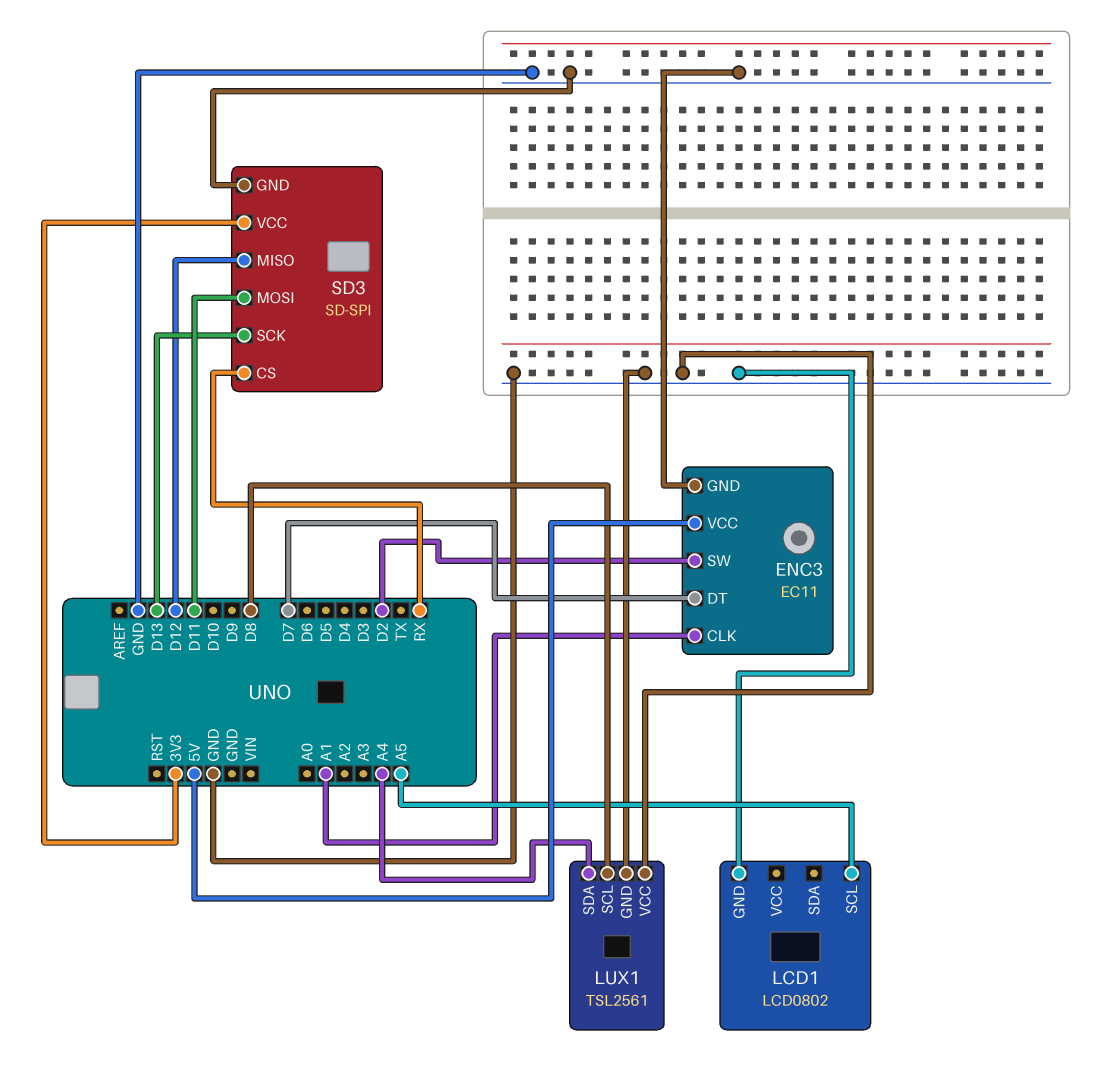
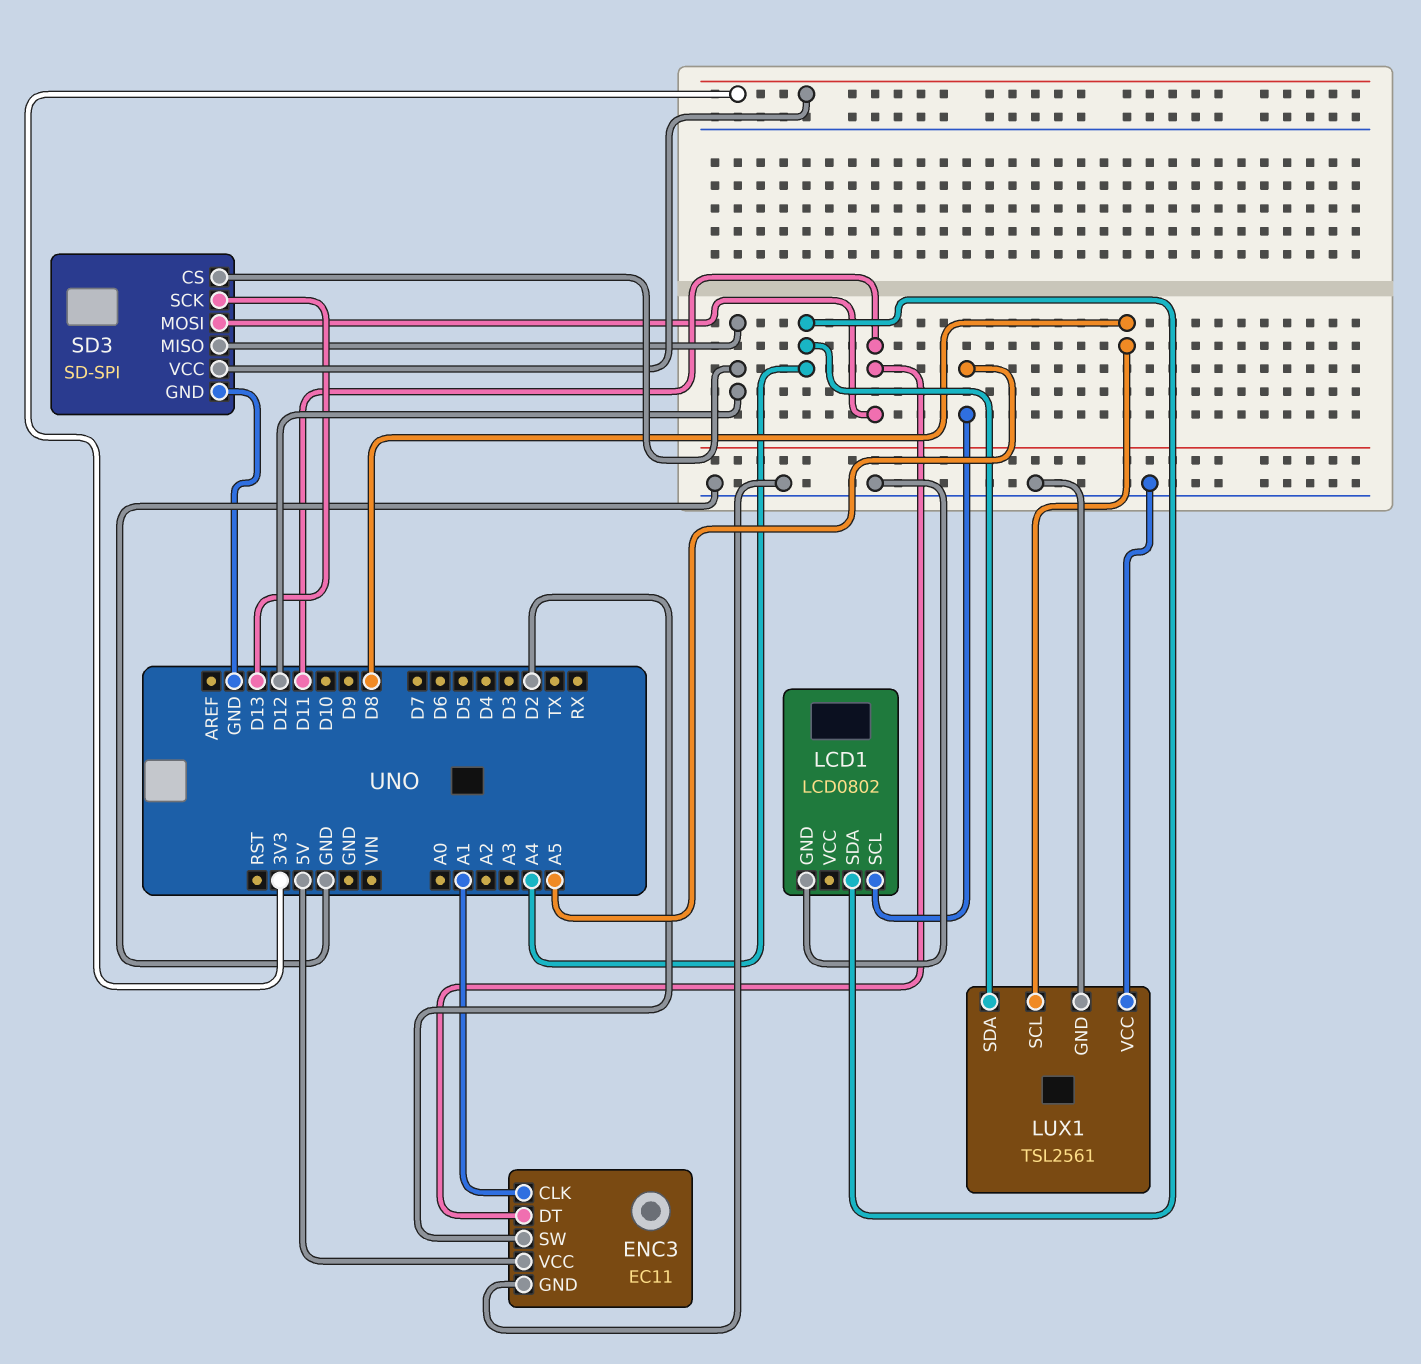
ENC3 pin DT: D7 -> D11
LCD1 pin SDA: none -> A4
SD3 pin CS: RX -> D12

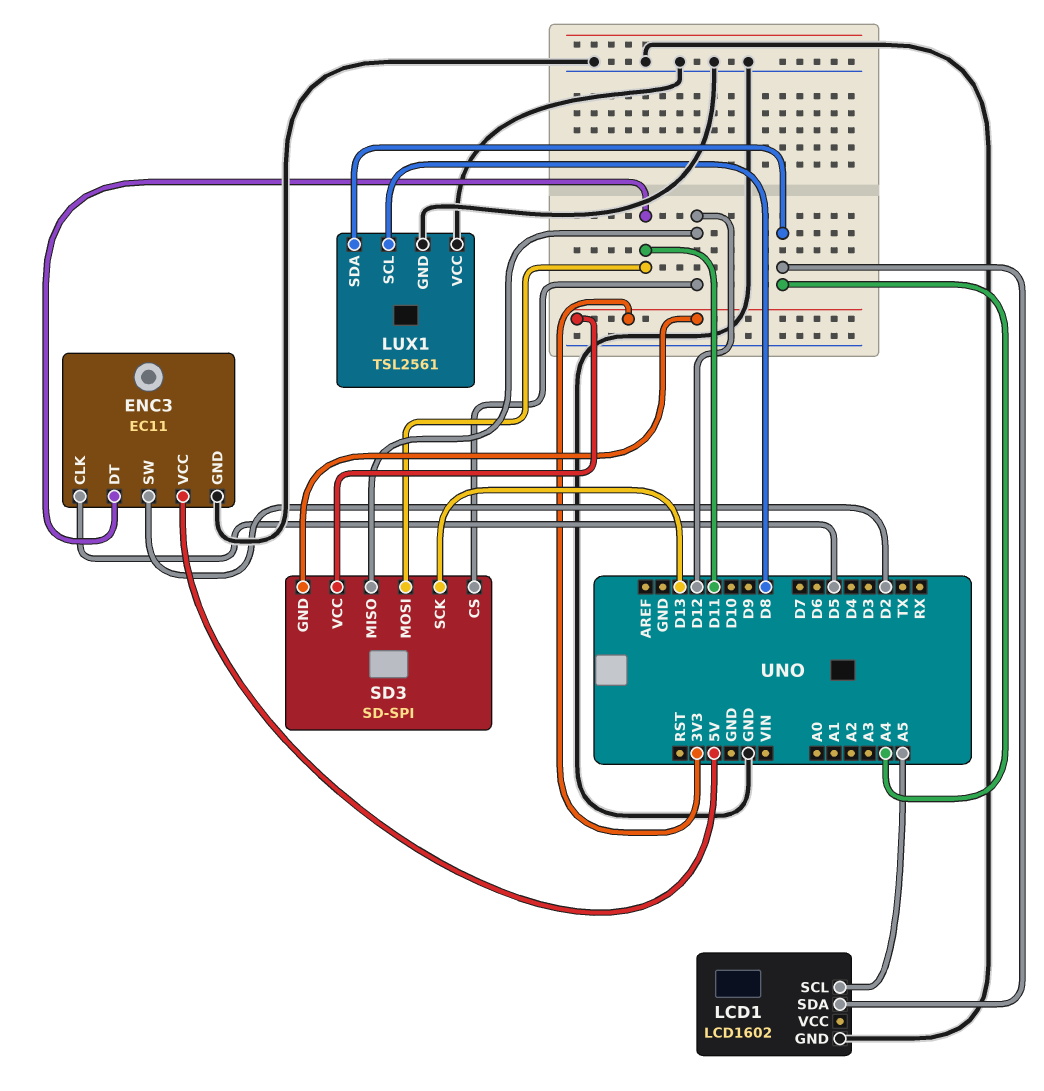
ENC3 pin CLK: A1 -> D5
LCD1: LCD0802 -> LCD1602
SD3 pin GND: GND -> 3V3

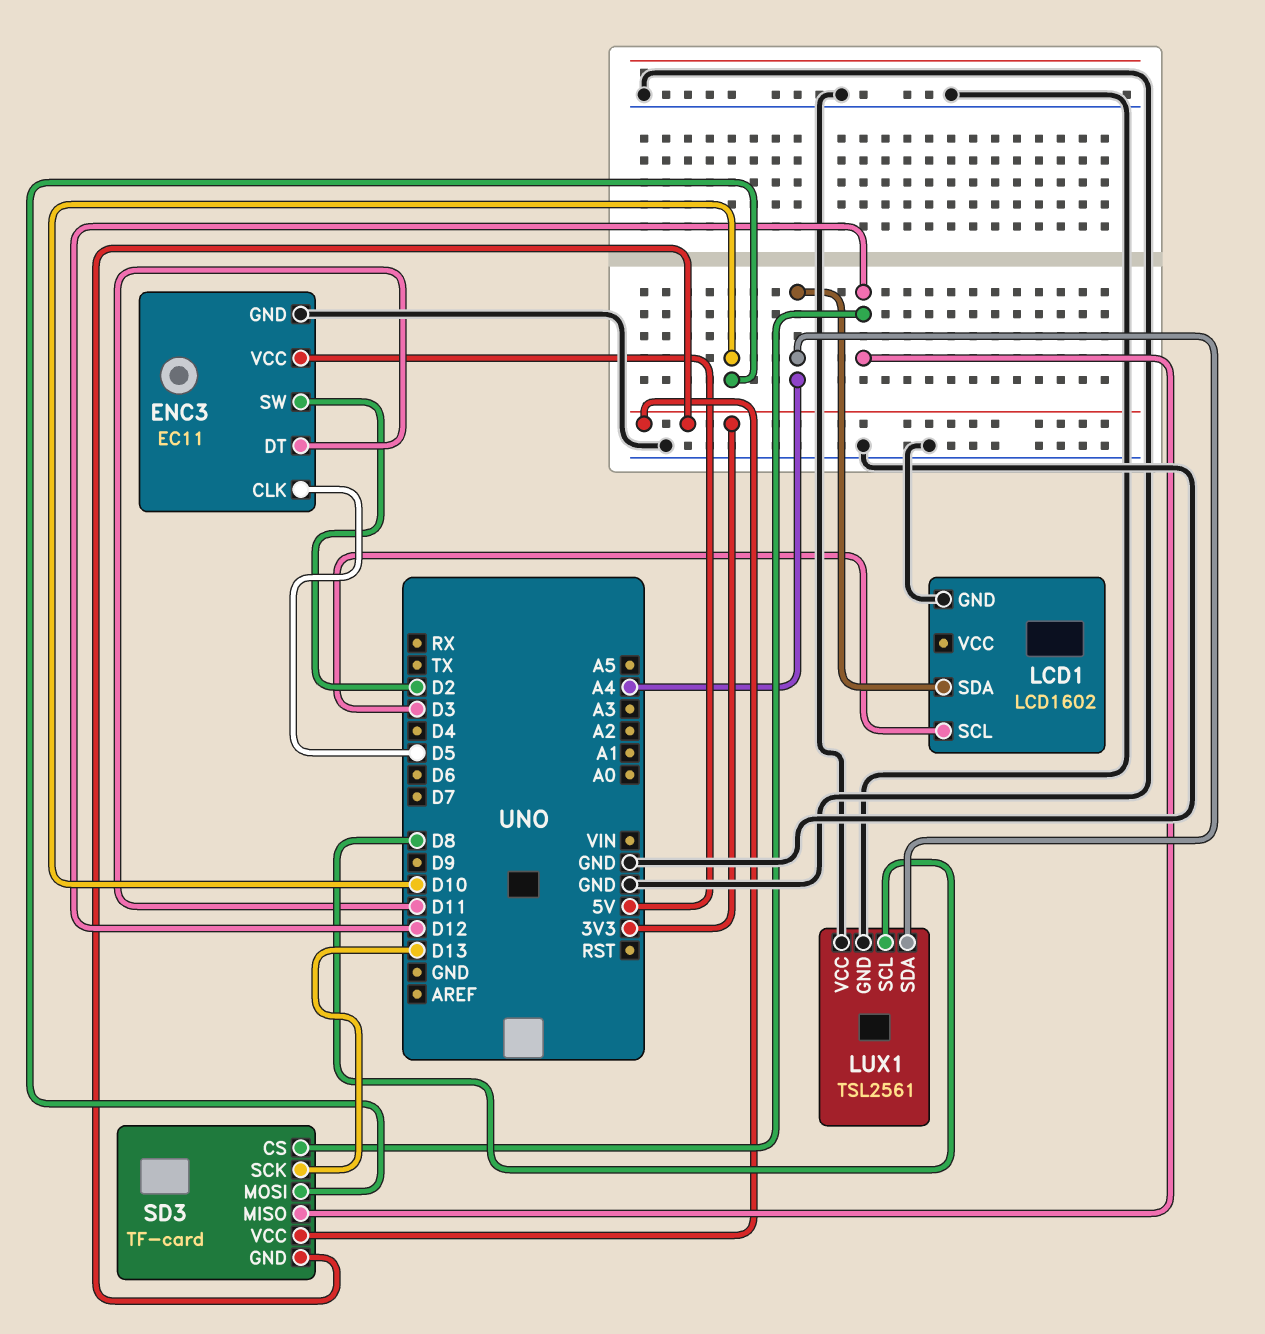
LCD1 pin SCL: A5 -> D3
SD3: SD-SPI -> TF-card
SD3 pin MOSI: D11 -> D10

